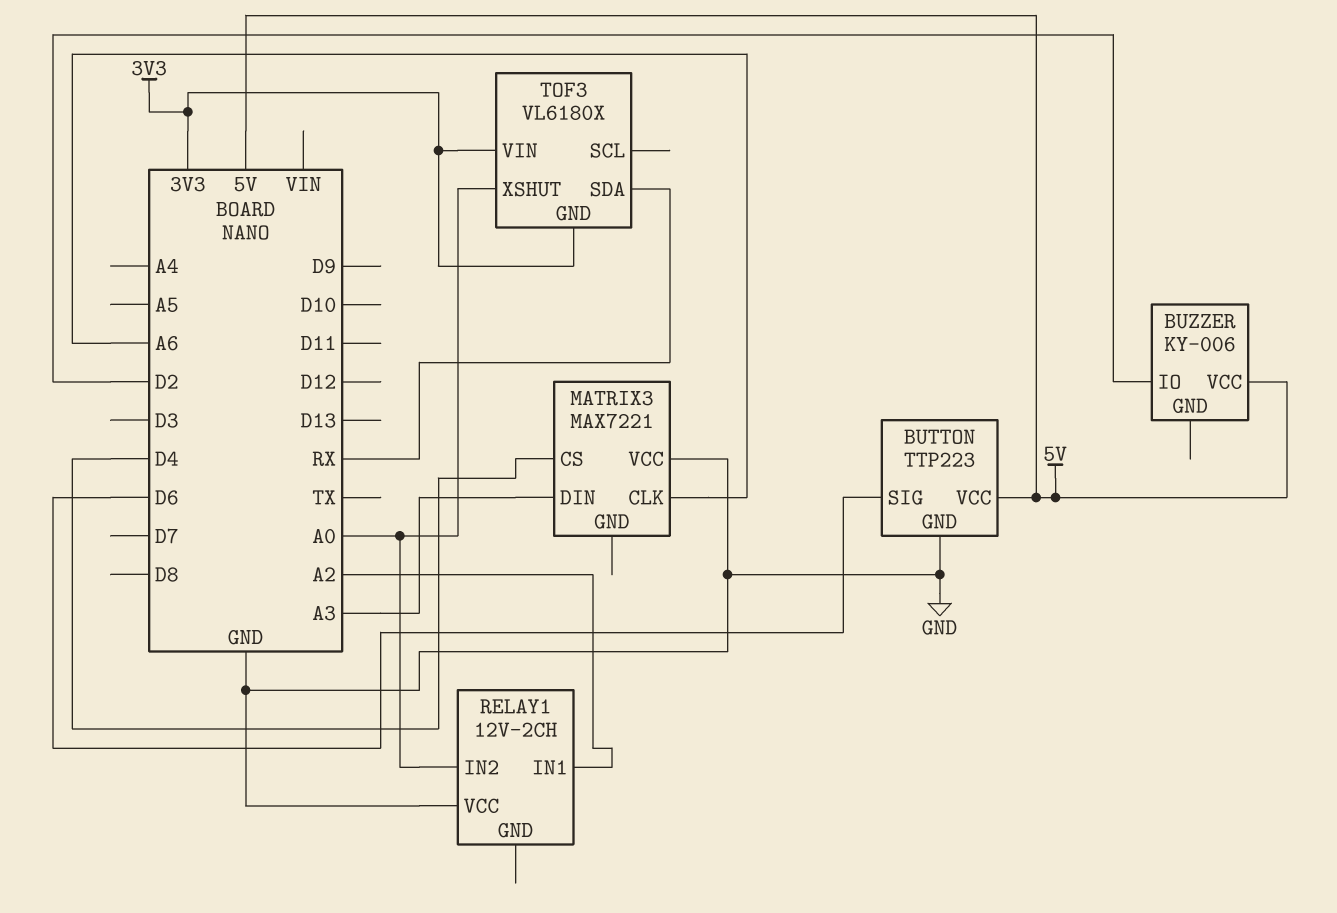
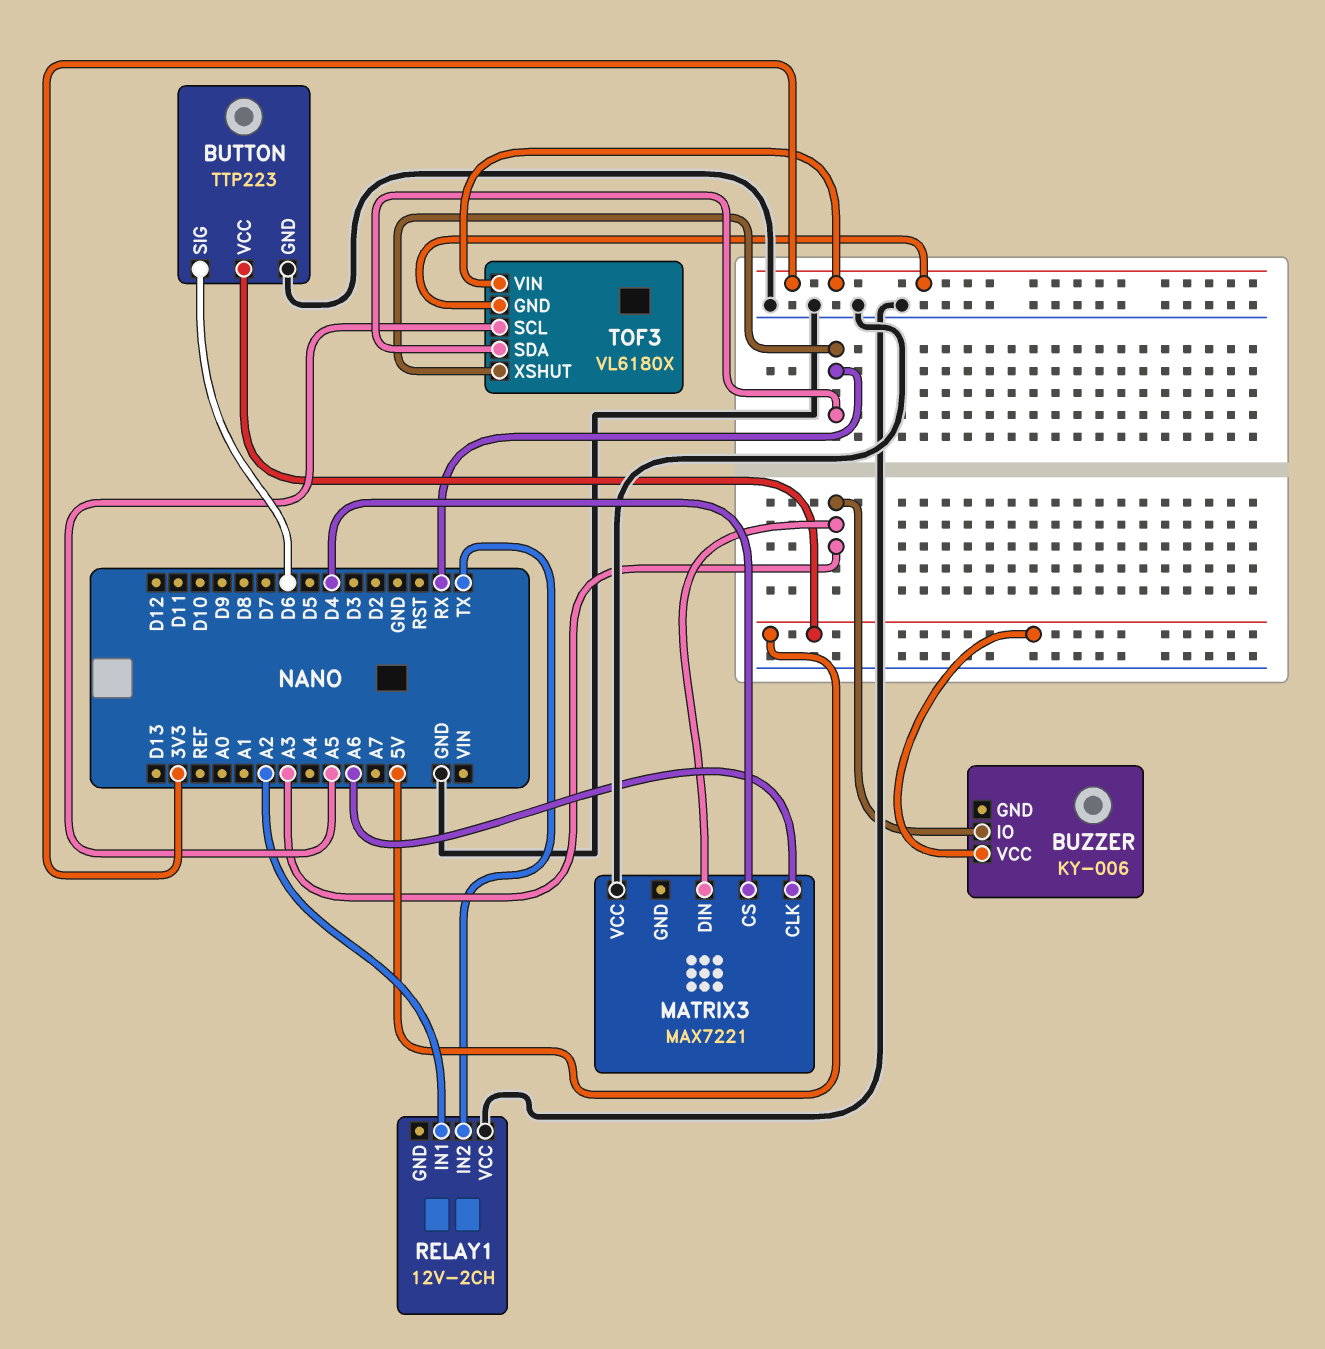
BUZZER pin IO: D2 -> A3
RELAY1 pin IN2: A0 -> TX
TOF3 pin SCL: none -> A5
TOF3 pin XSHUT: A0 -> RX

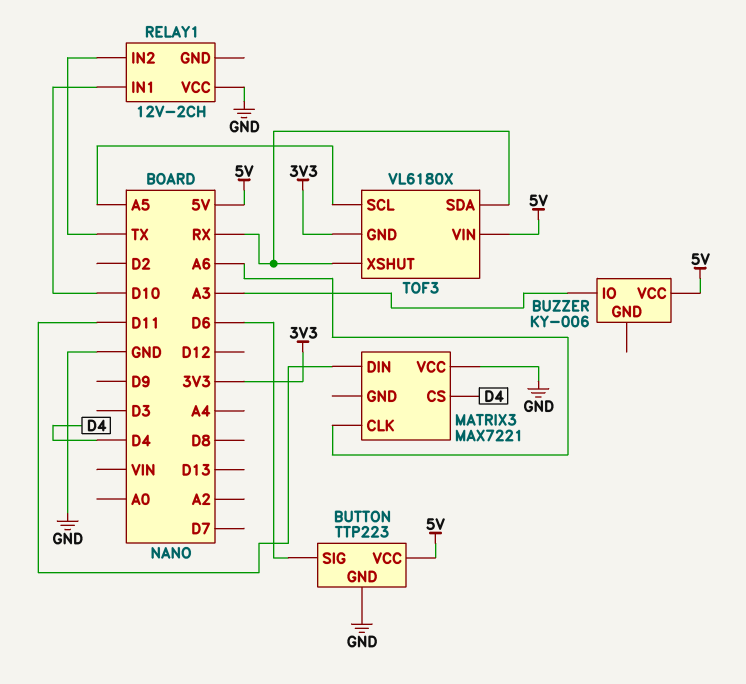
MATRIX3 pin DIN: A3 -> D11
RELAY1 pin IN1: A2 -> D10
TOF3 pin VIN: 3V3 -> 5V

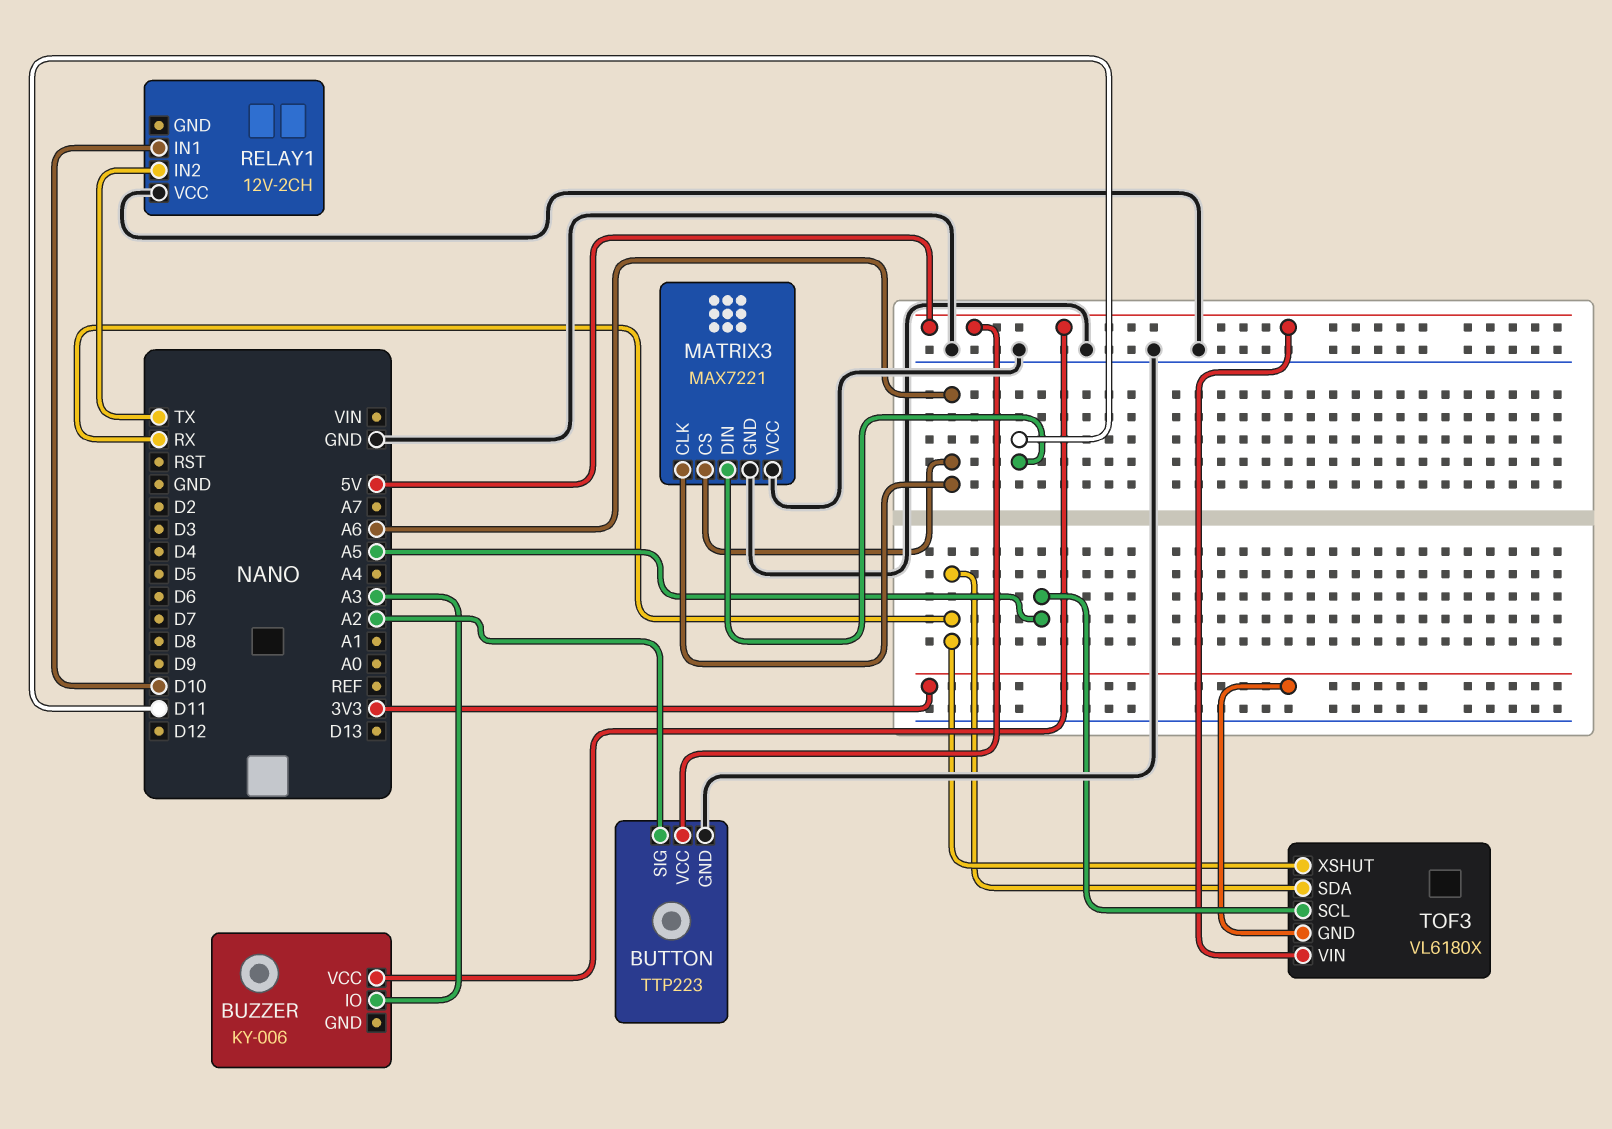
BUTTON pin SIG: D6 -> A2
MATRIX3 pin CS: D4 -> A6
MATRIX3 pin GND: none -> GND

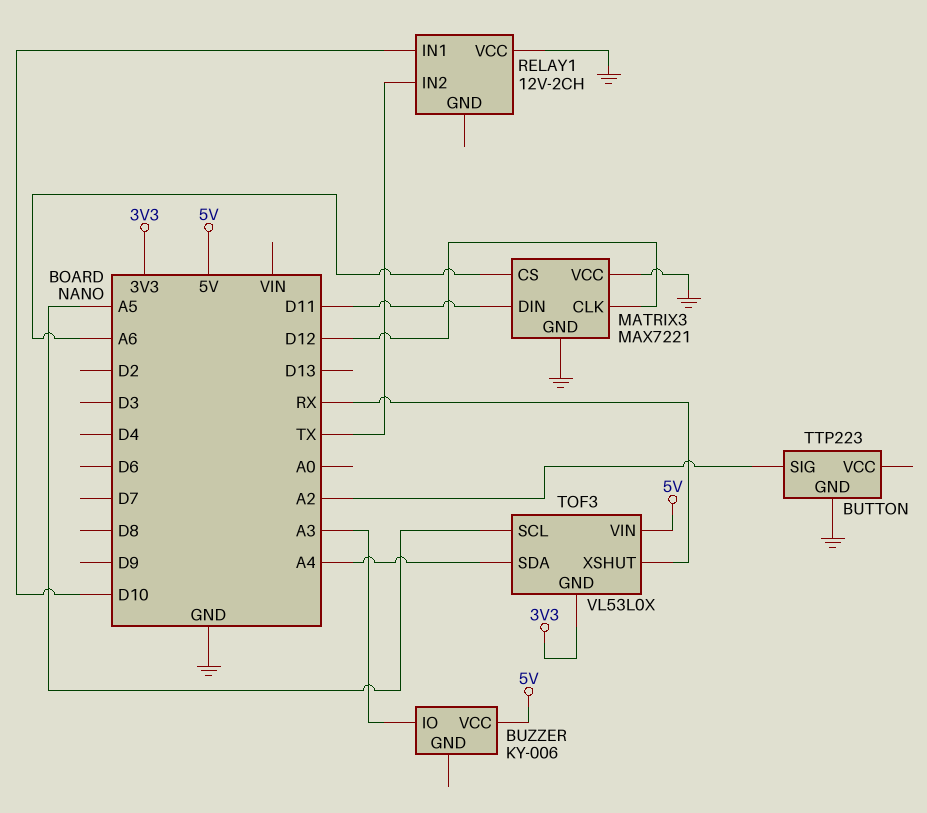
BUTTON pin VCC: 5V -> none
MATRIX3 pin CLK: A6 -> D12
TOF3: VL6180X -> VL53L0X
TOF3 pin SDA: RX -> A4

